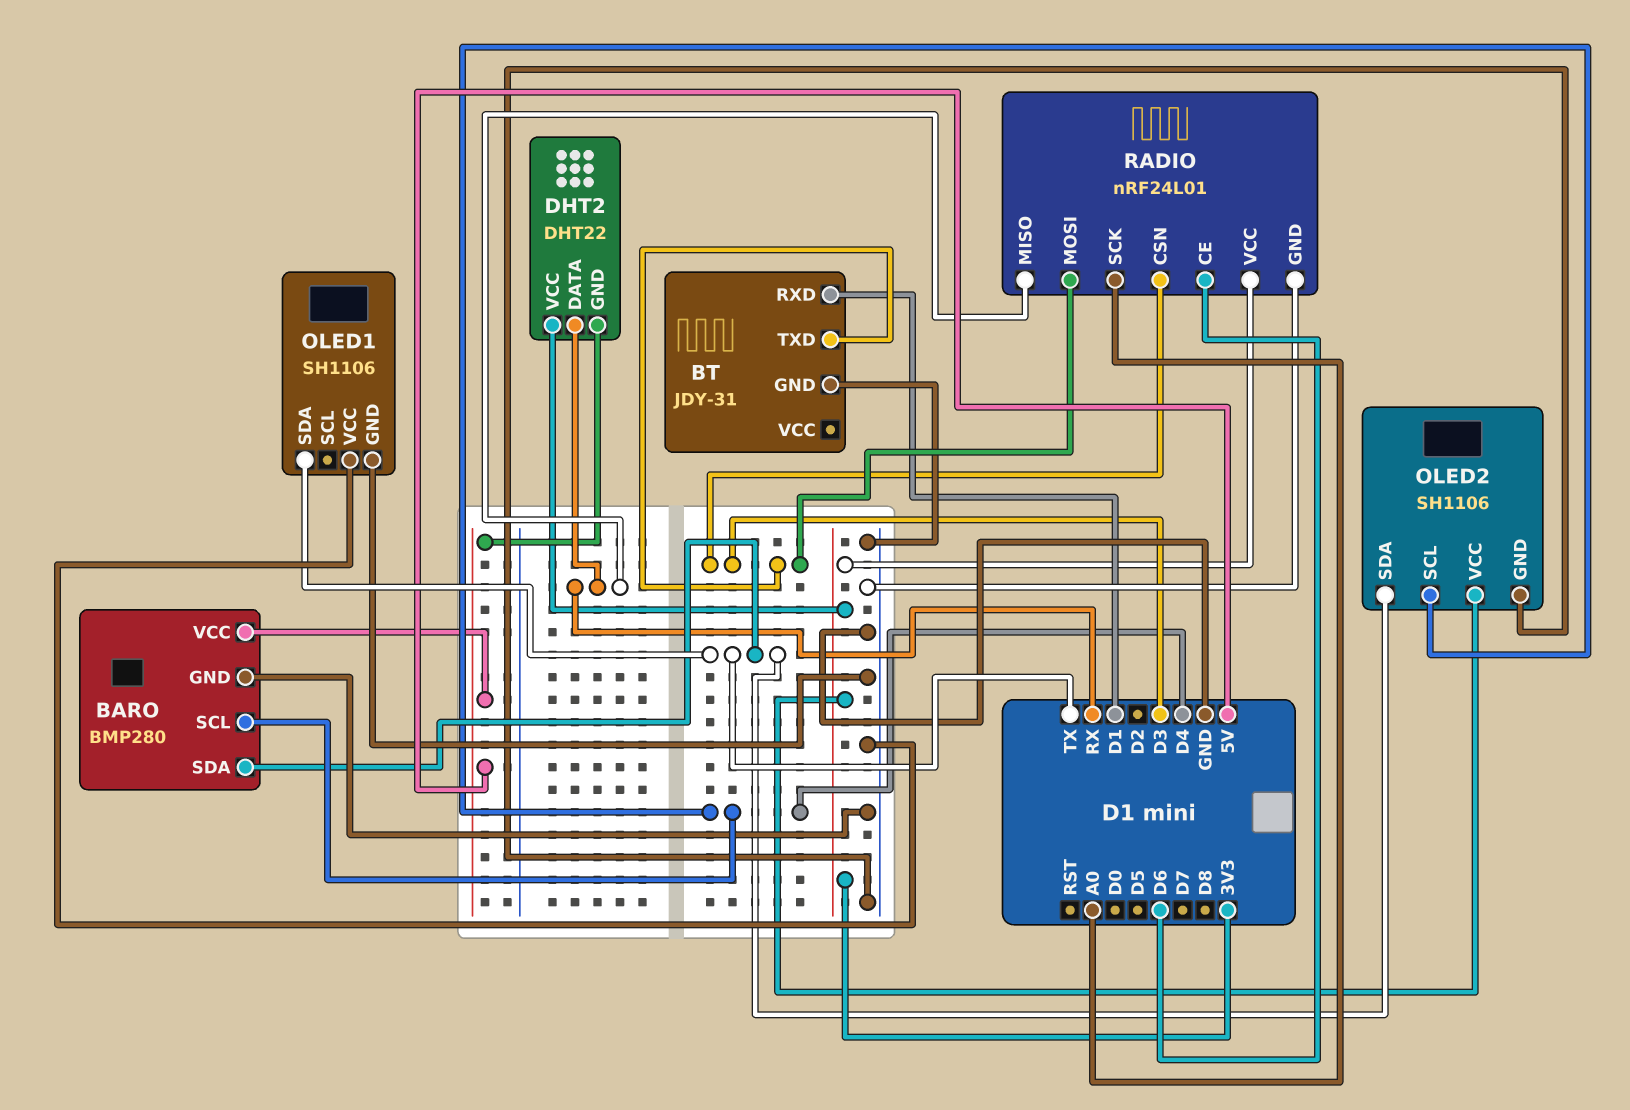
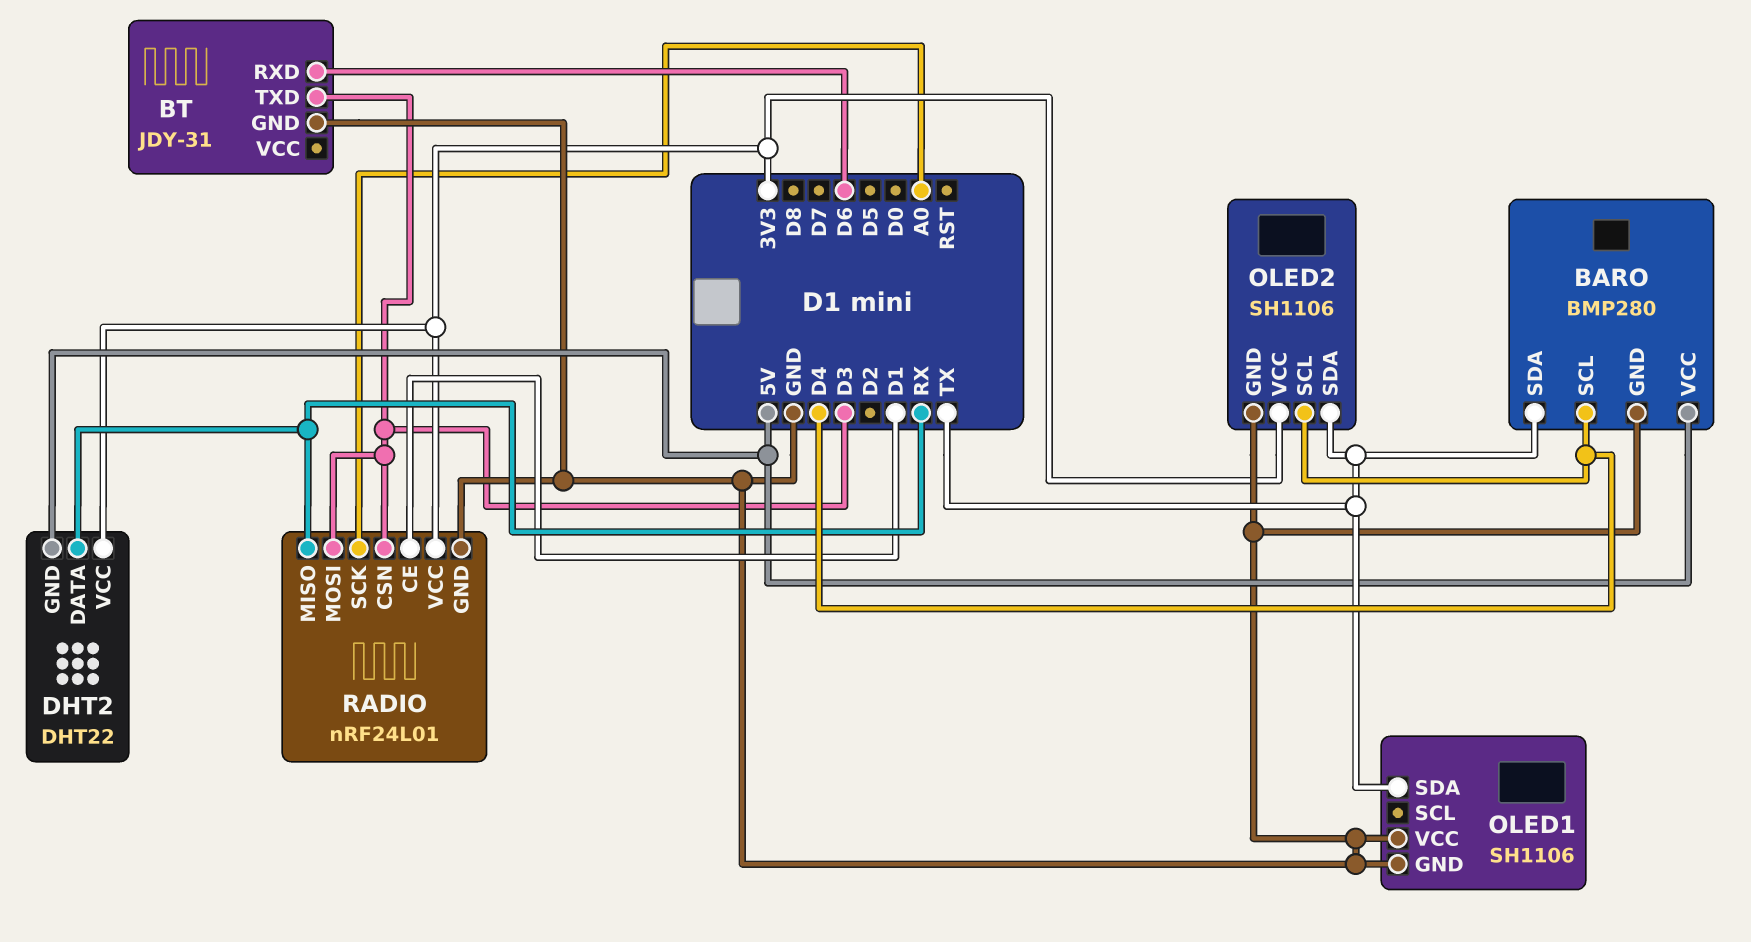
BT pin RXD: D1 -> D6
RADIO pin CE: D6 -> D1

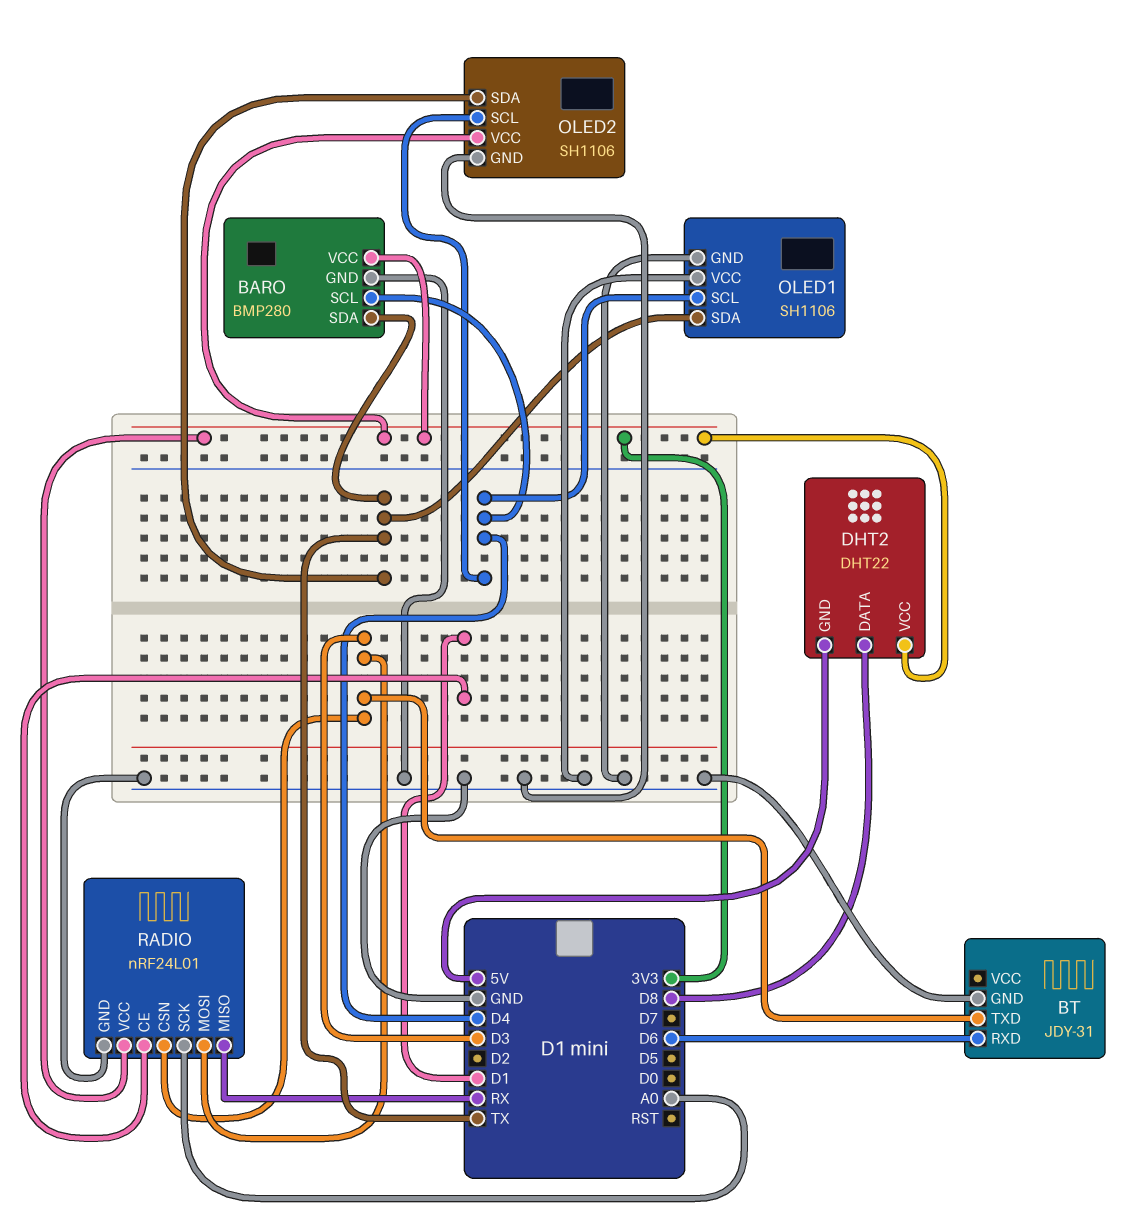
BARO pin VCC: 5V -> 3V3
DHT2 pin DATA: RX -> D8
OLED1 pin SCL: none -> D4

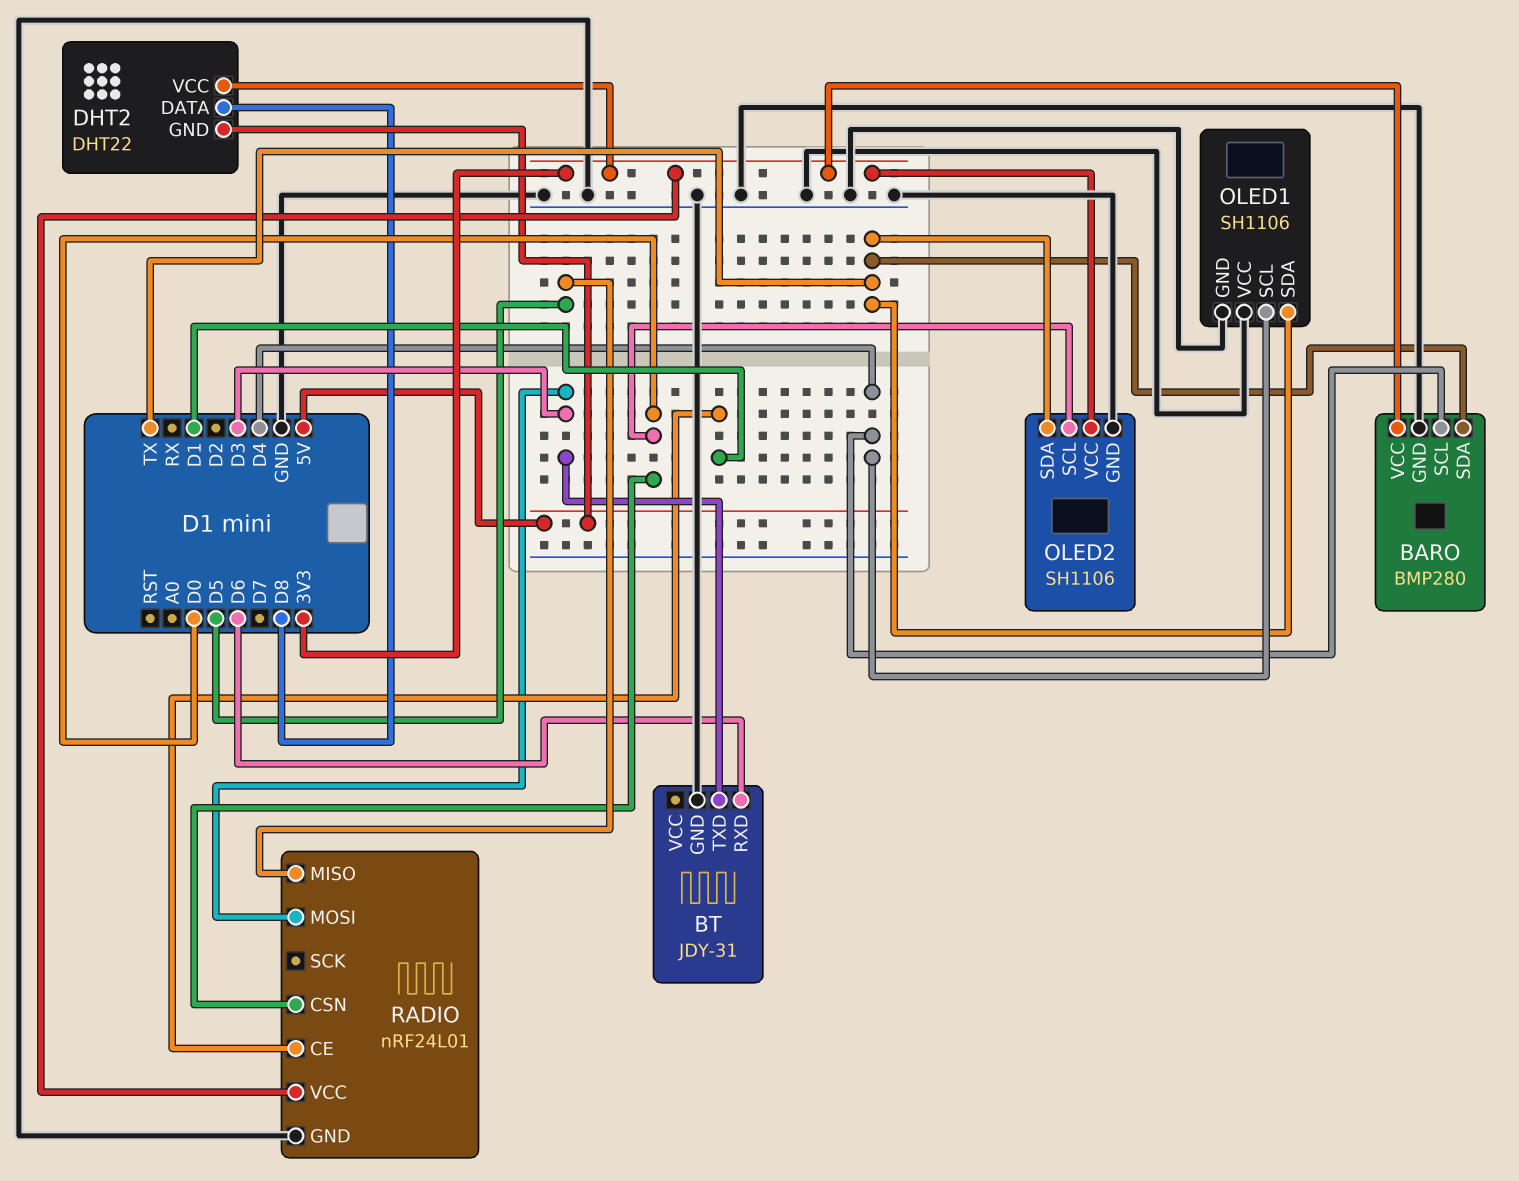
OLED2 pin SCL: D4 -> D0
RADIO pin CSN: D3 -> D0
RADIO pin MISO: RX -> D5
RADIO pin SCK: A0 -> none

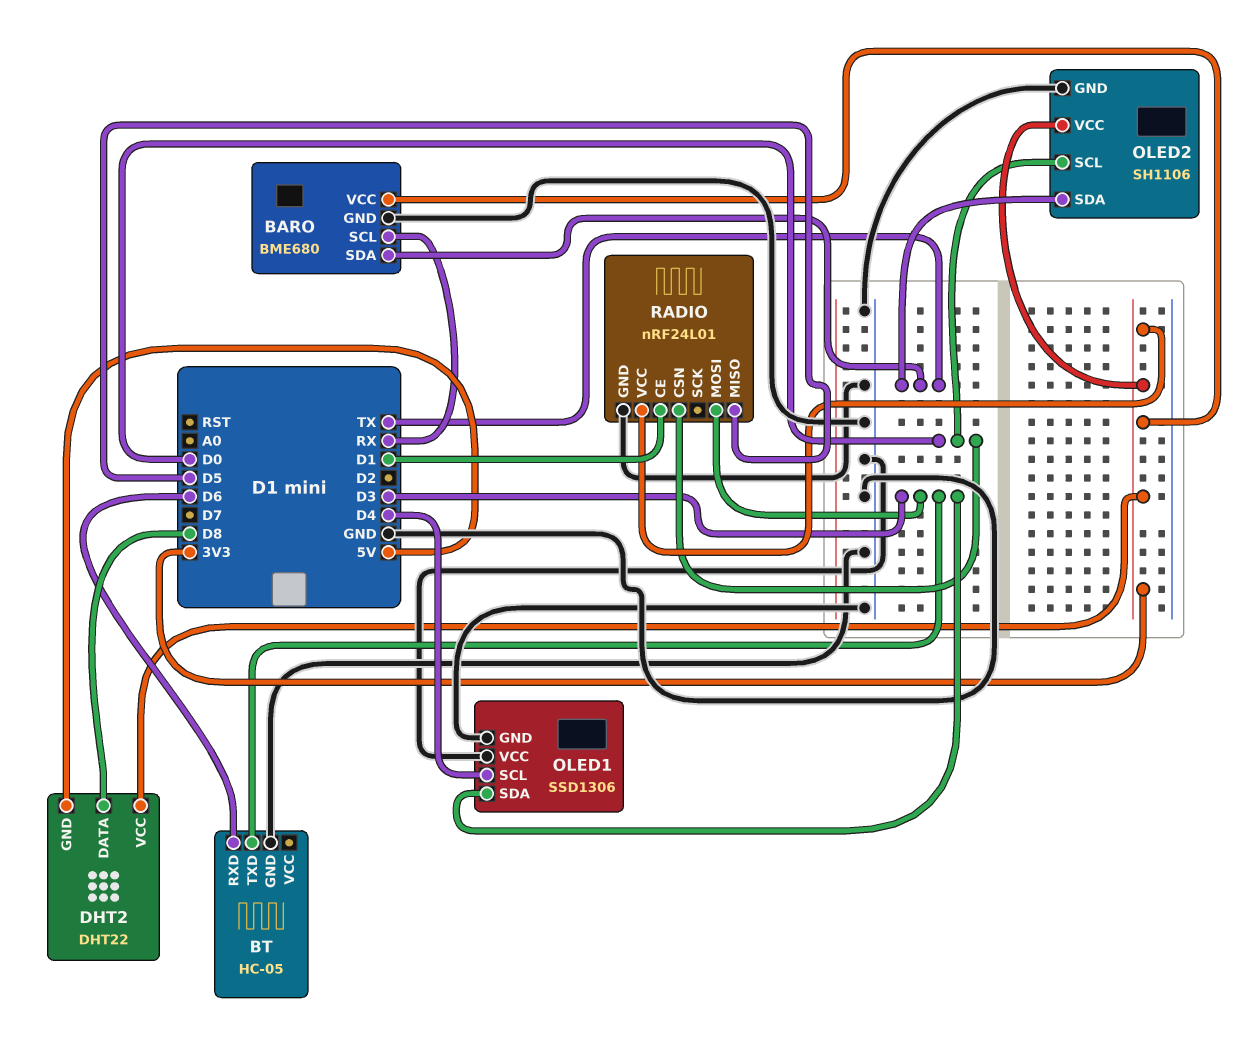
BARO: BMP280 -> BME680
BARO pin SCL: D4 -> RX
BT: JDY-31 -> HC-05
OLED1: SH1106 -> SSD1306
OLED1 pin SDA: TX -> D3

